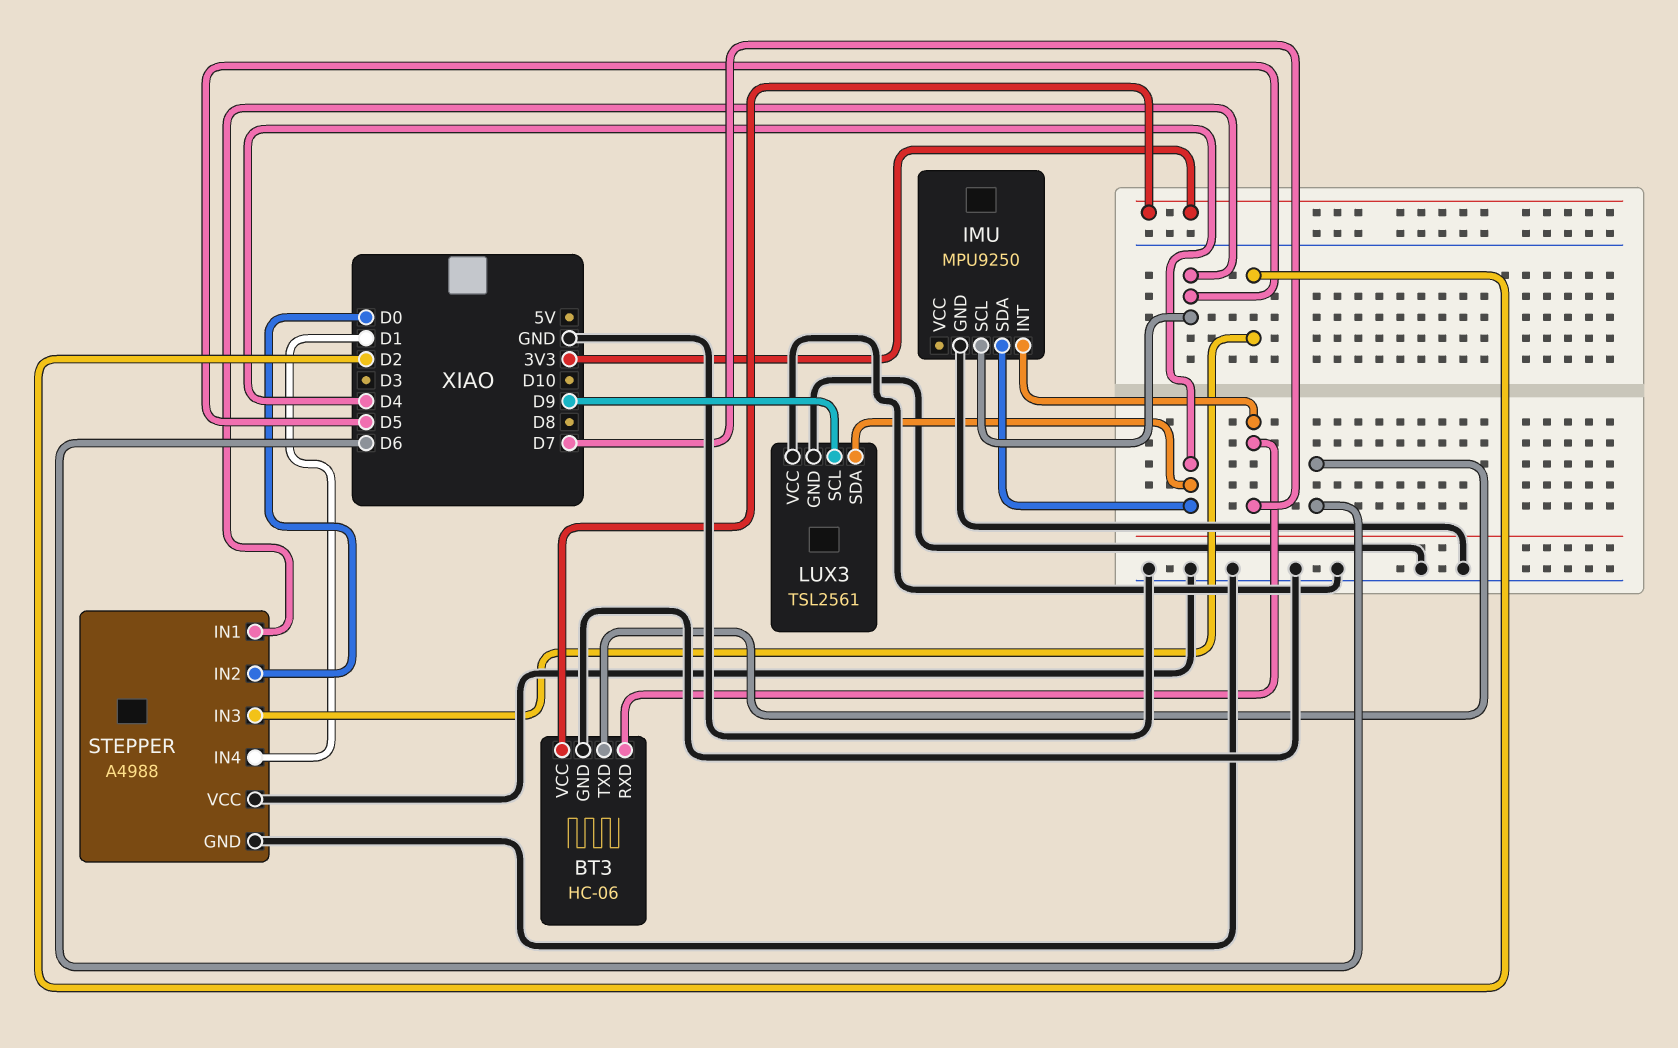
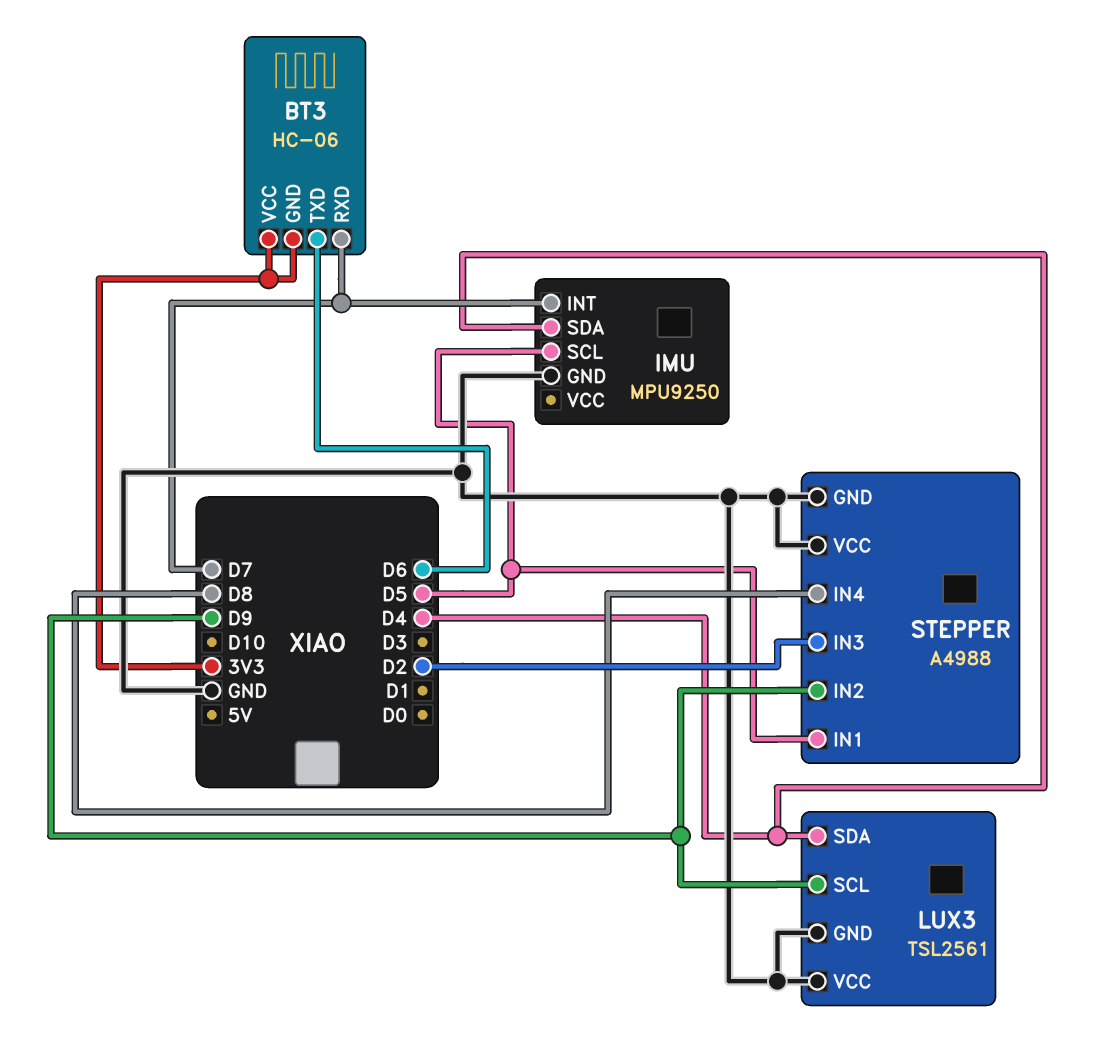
BT3 pin GND: GND -> 3V3
STEPPER pin IN2: D0 -> D9
STEPPER pin IN4: D1 -> D8

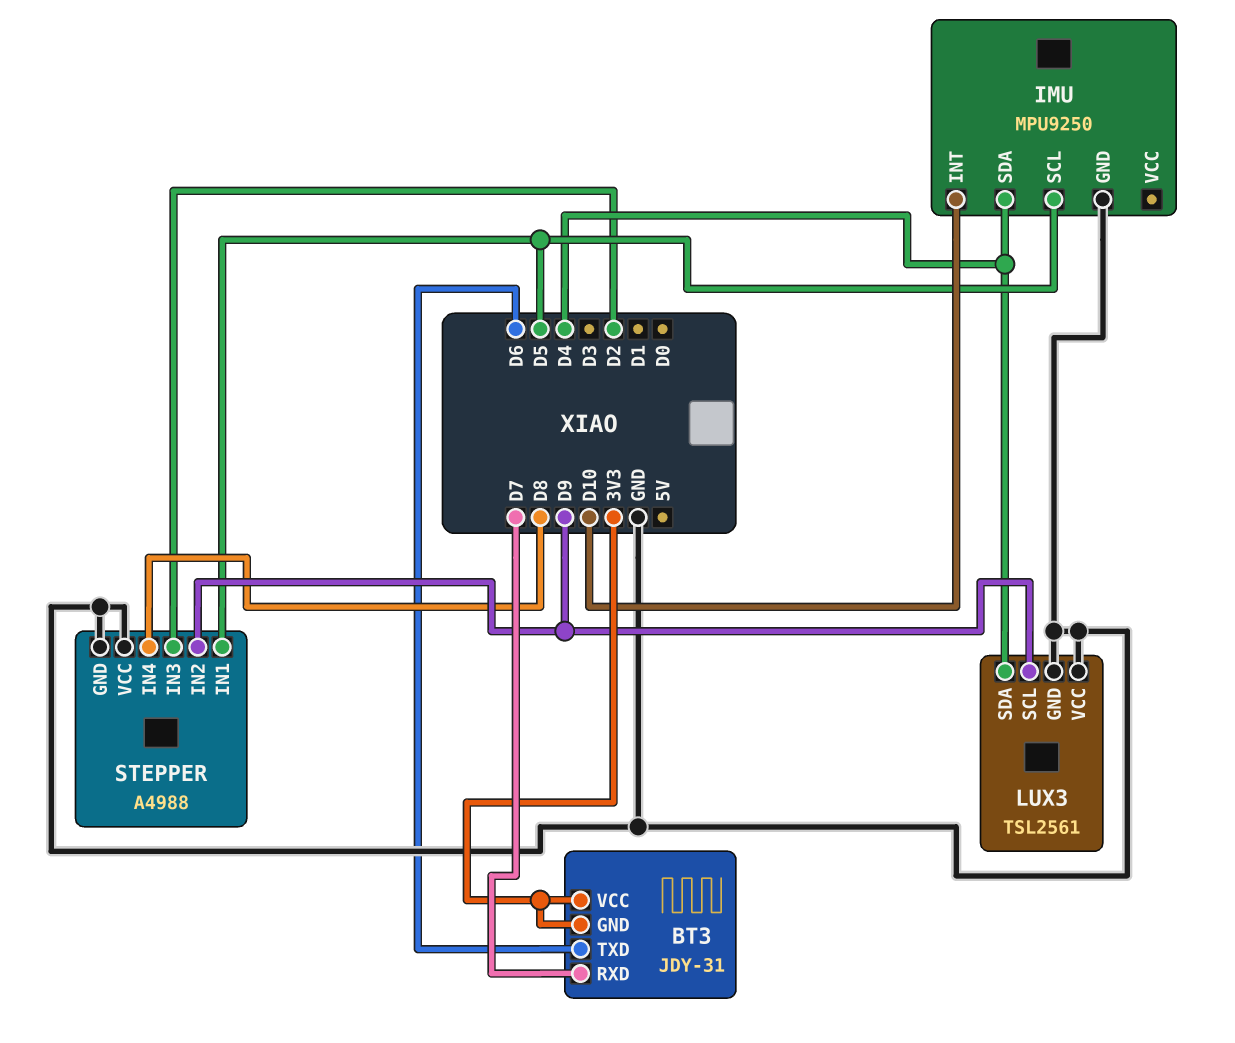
BT3: HC-06 -> JDY-31
IMU pin INT: D7 -> D10

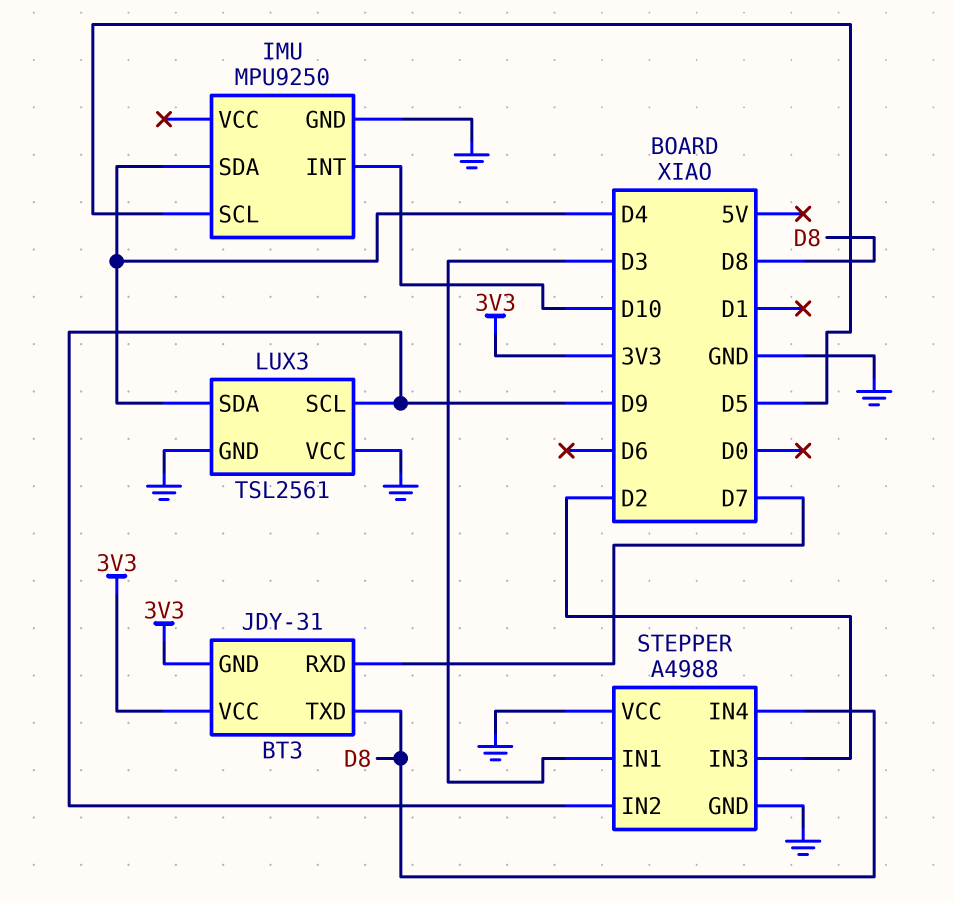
BT3 pin TXD: D6 -> D8
STEPPER pin IN1: D5 -> D3

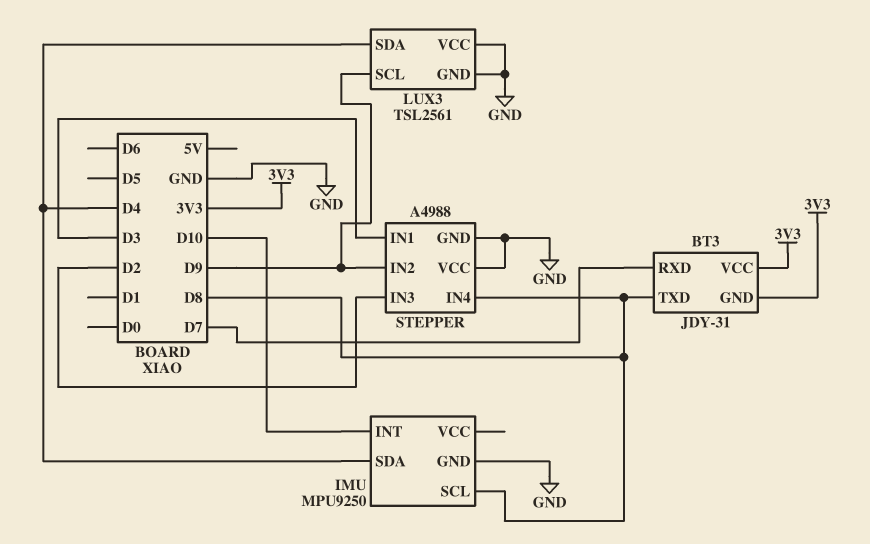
IMU pin SCL: D5 -> D8

